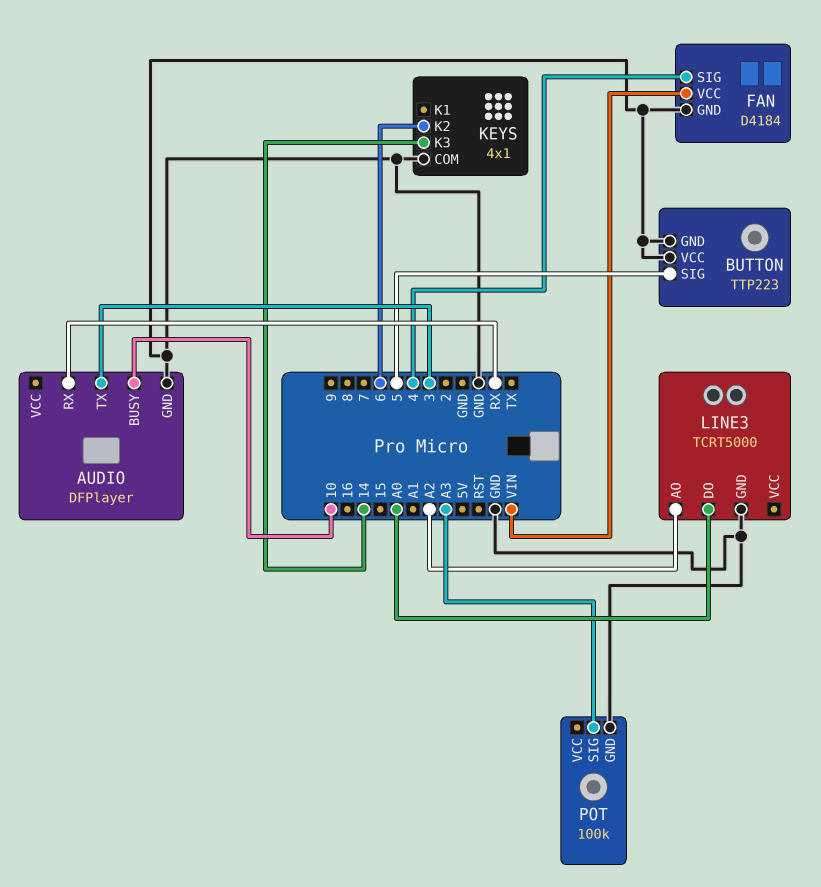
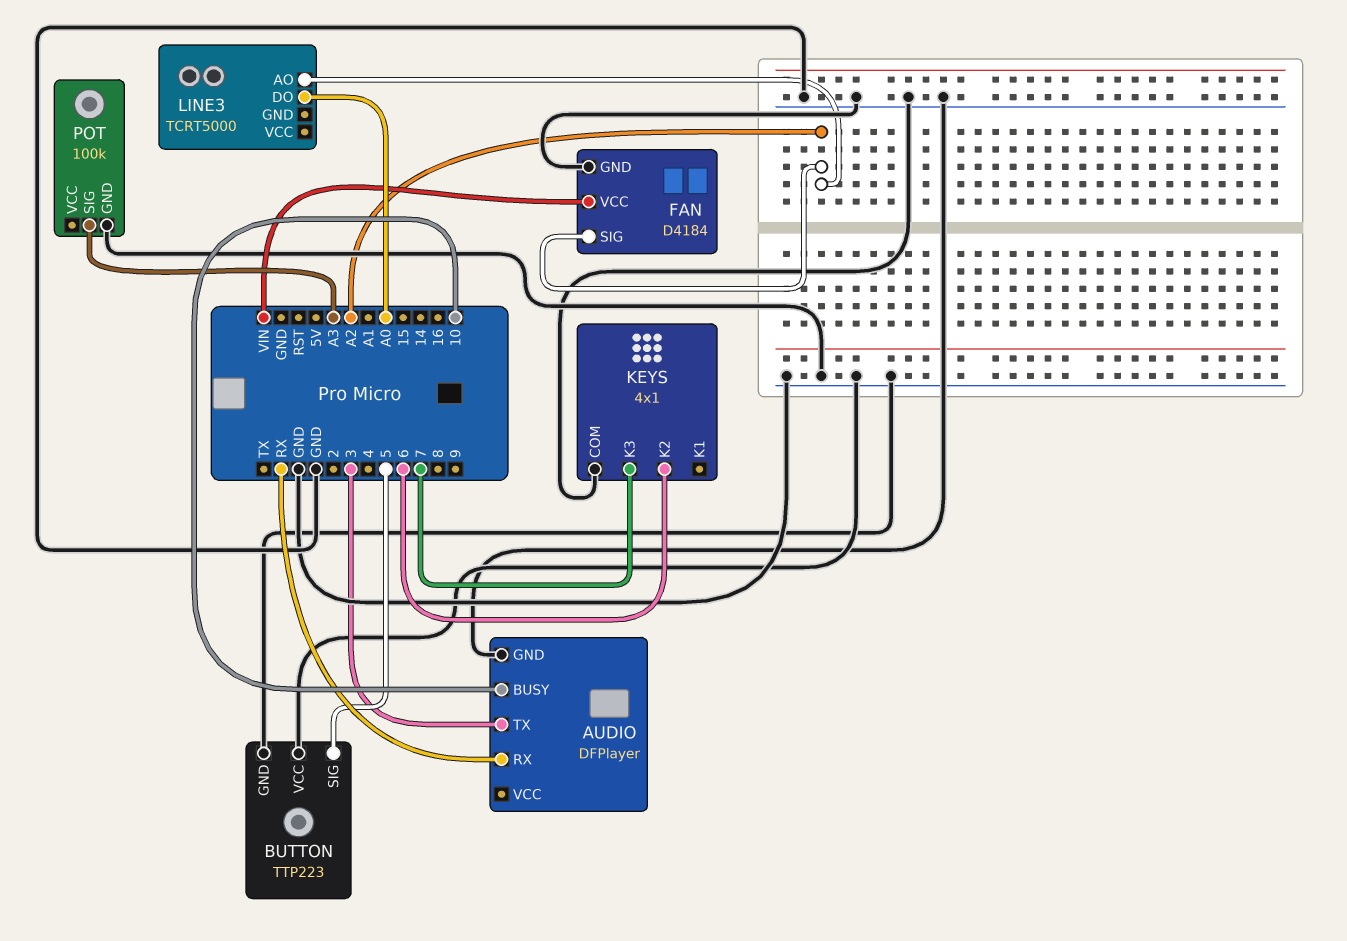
FAN pin SIG: 4 -> A2
KEYS pin K3: 14 -> 7
LINE3 pin GND: GND -> none

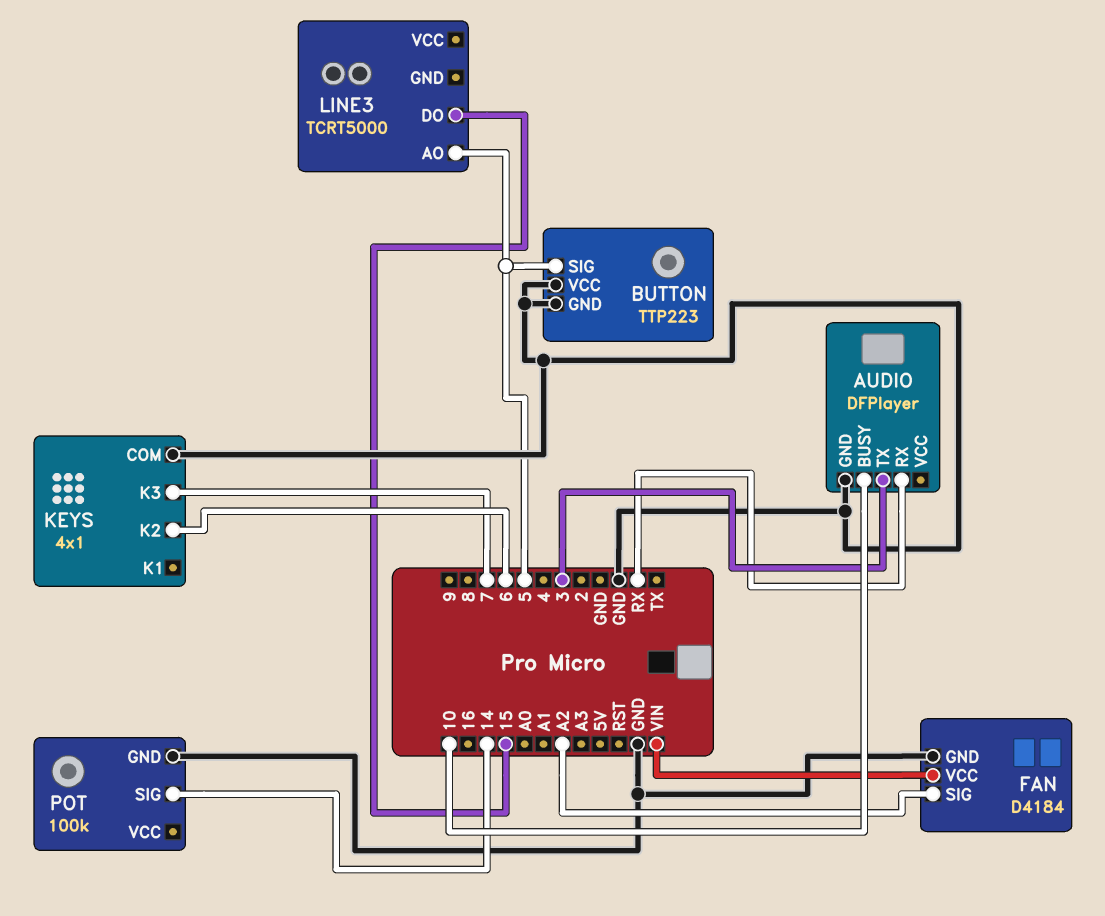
LINE3 pin AO: A2 -> 5
LINE3 pin DO: A0 -> 15
POT pin SIG: A3 -> 14

